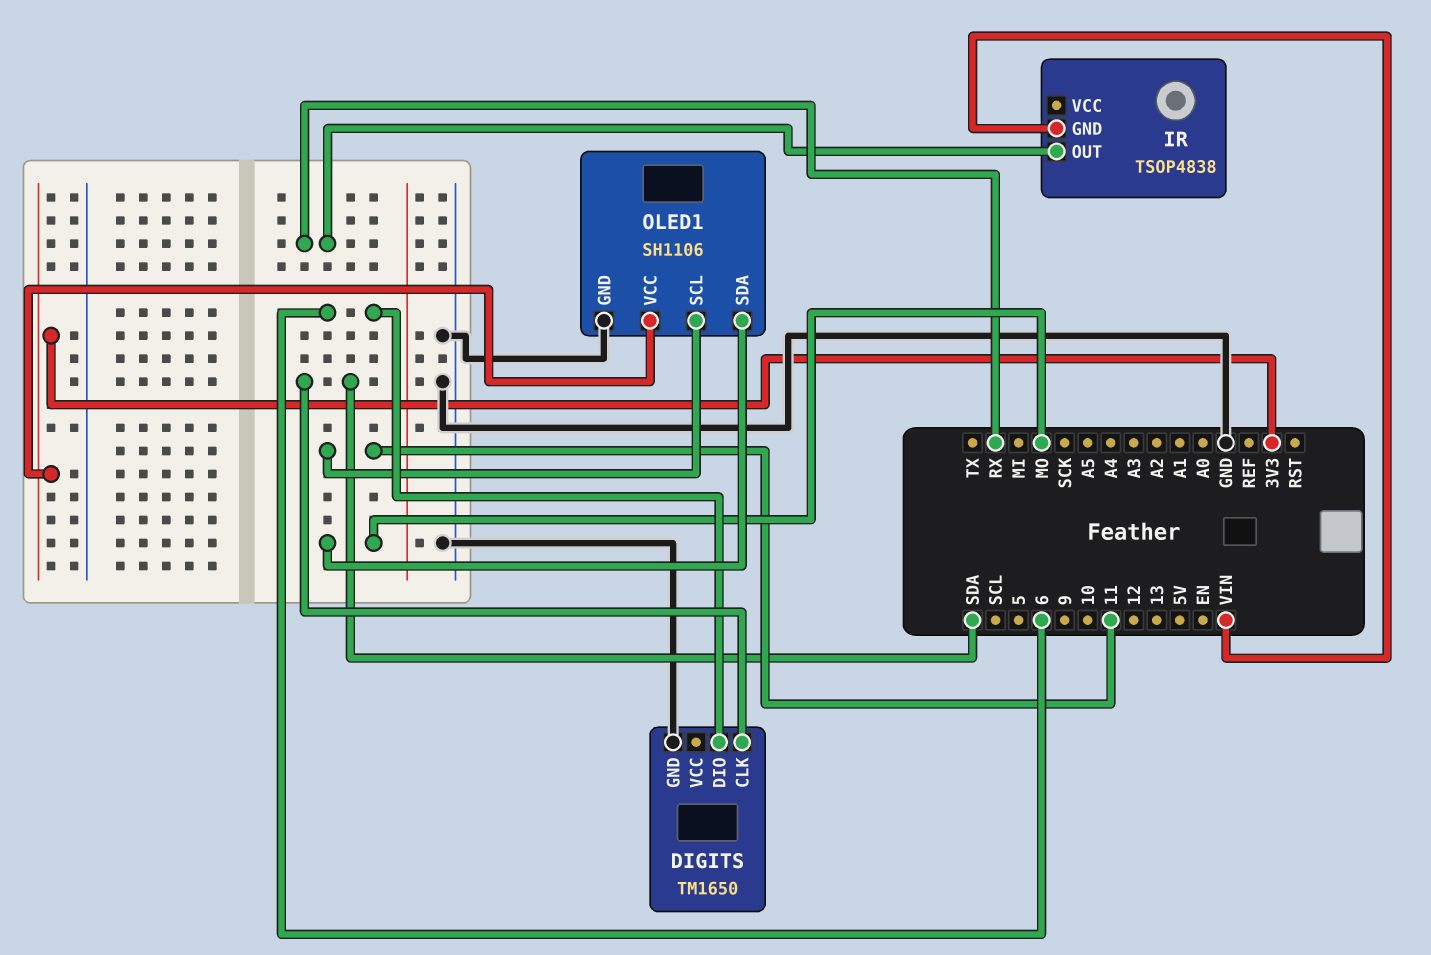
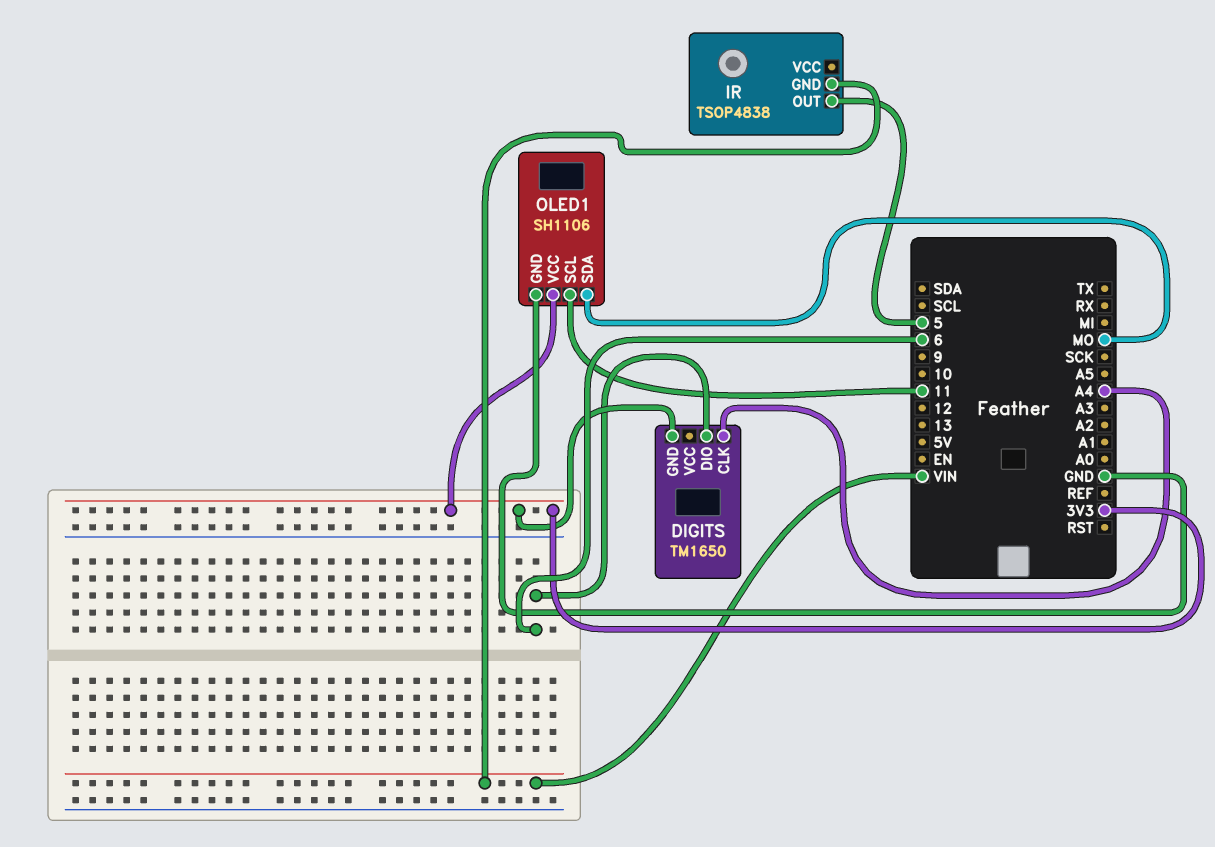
DIGITS pin CLK: SDA -> A4
DIGITS pin GND: GND -> 3V3
IR pin OUT: RX -> 5

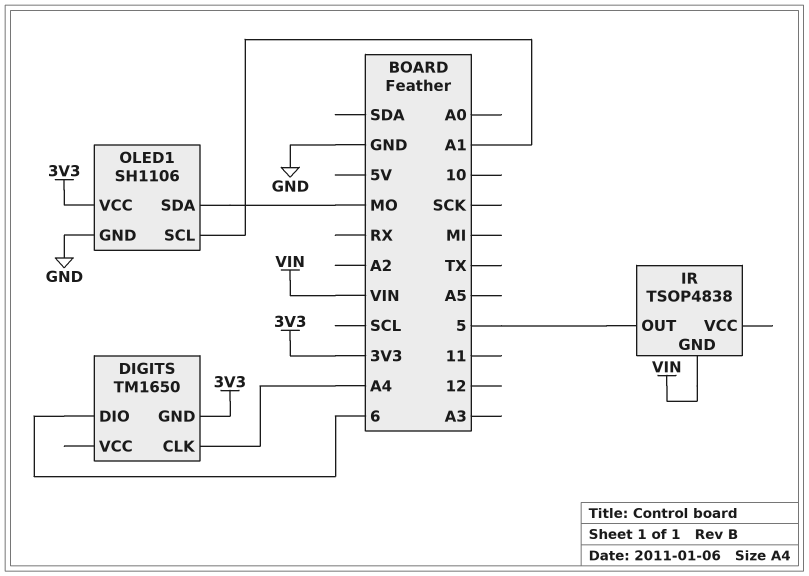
OLED1 pin SCL: 11 -> A1

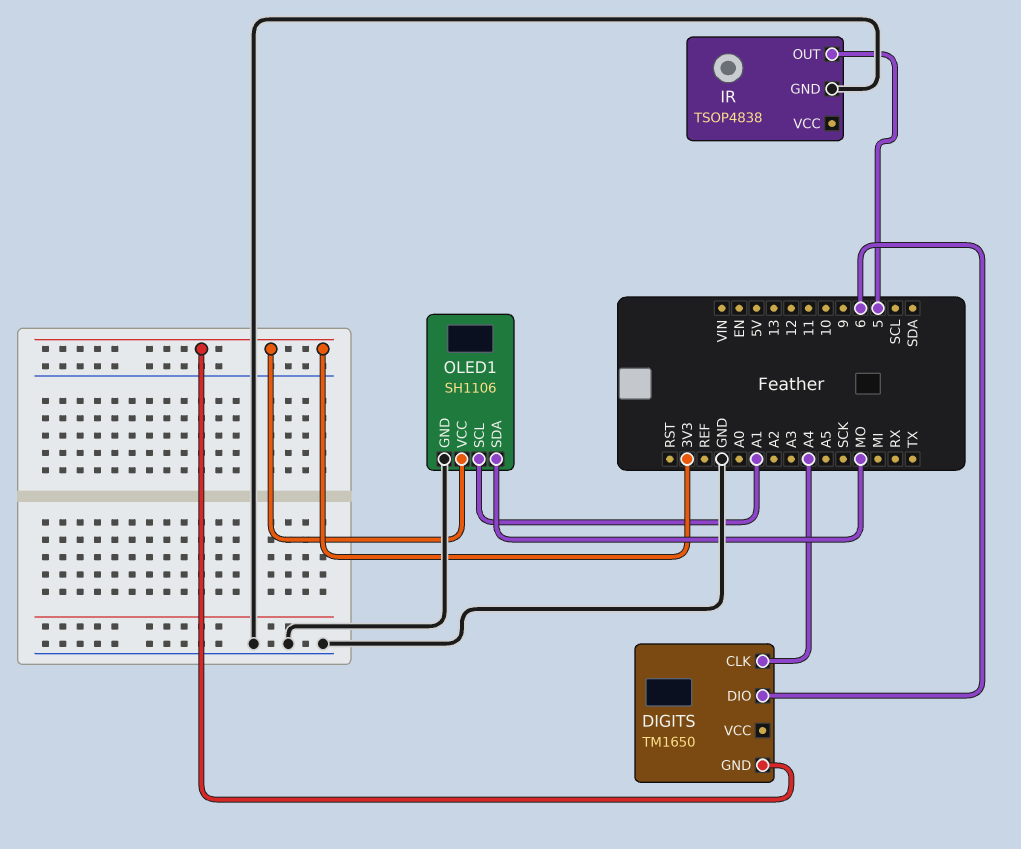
IR pin GND: VIN -> GND

